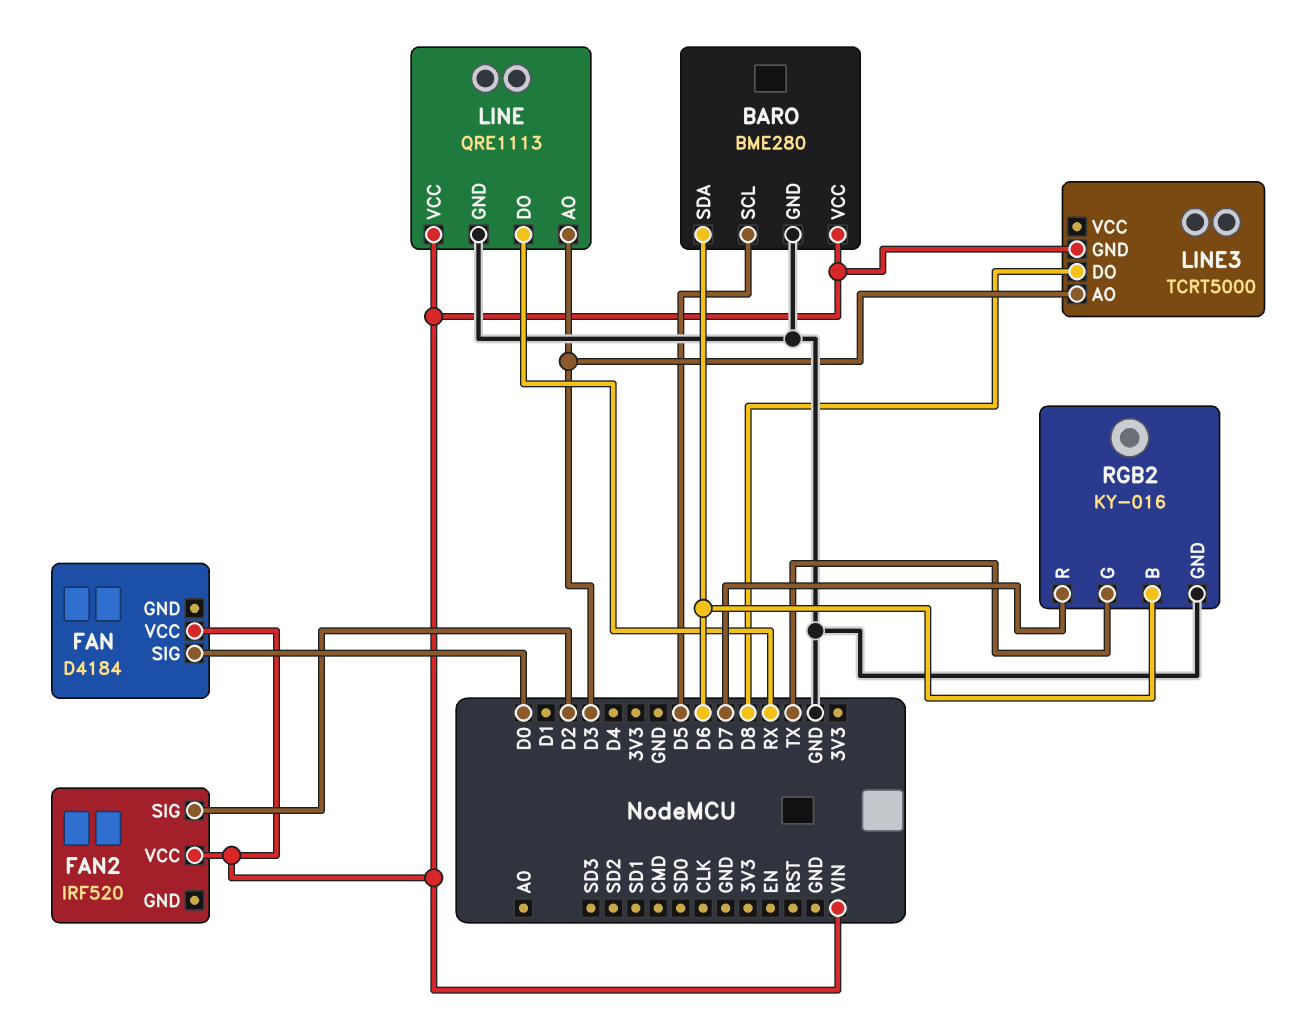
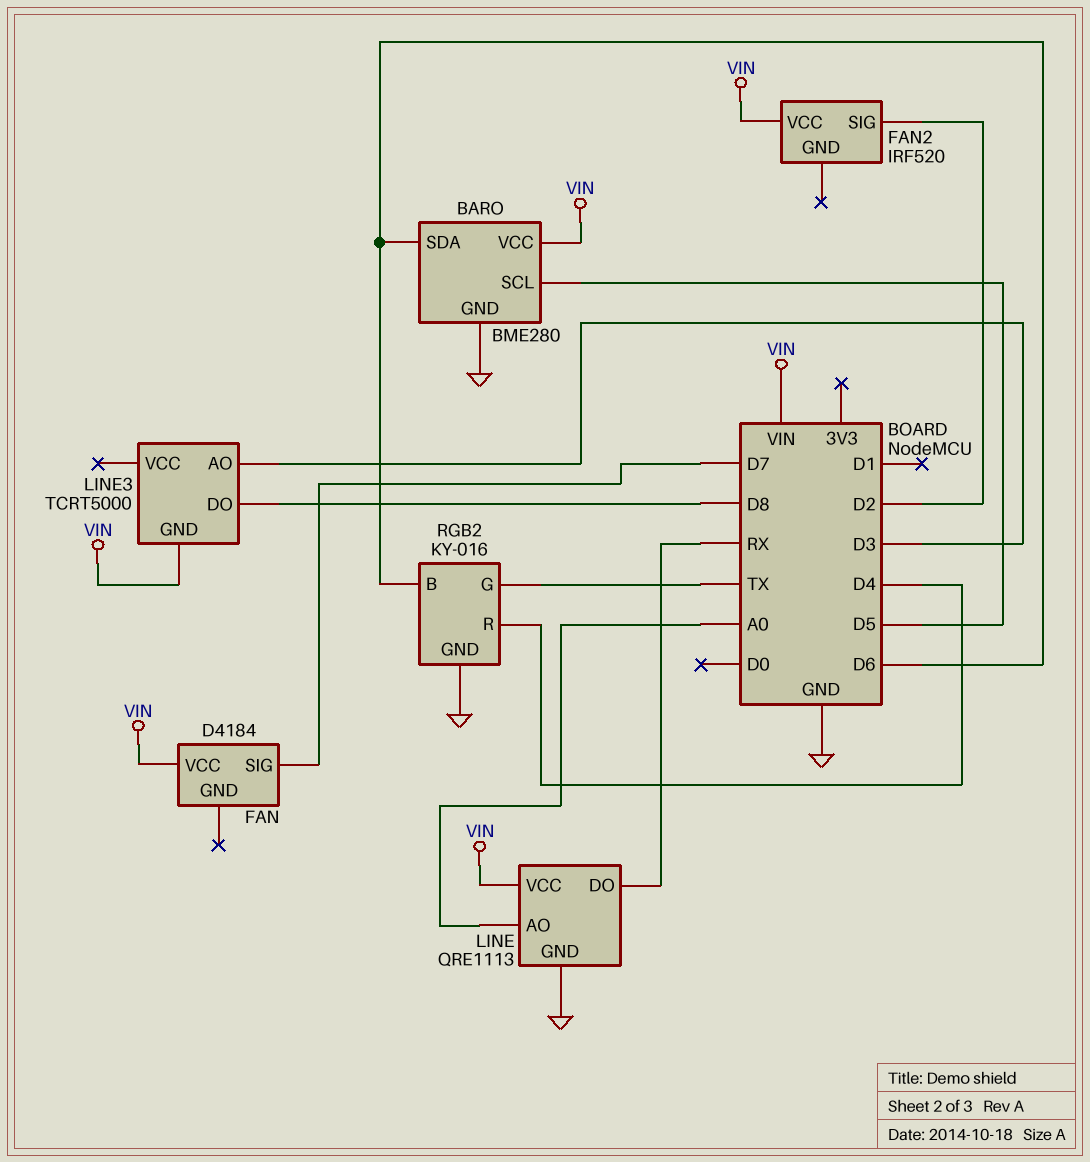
FAN pin SIG: D0 -> D7
LINE pin AO: D3 -> A0
RGB2 pin R: D7 -> D4

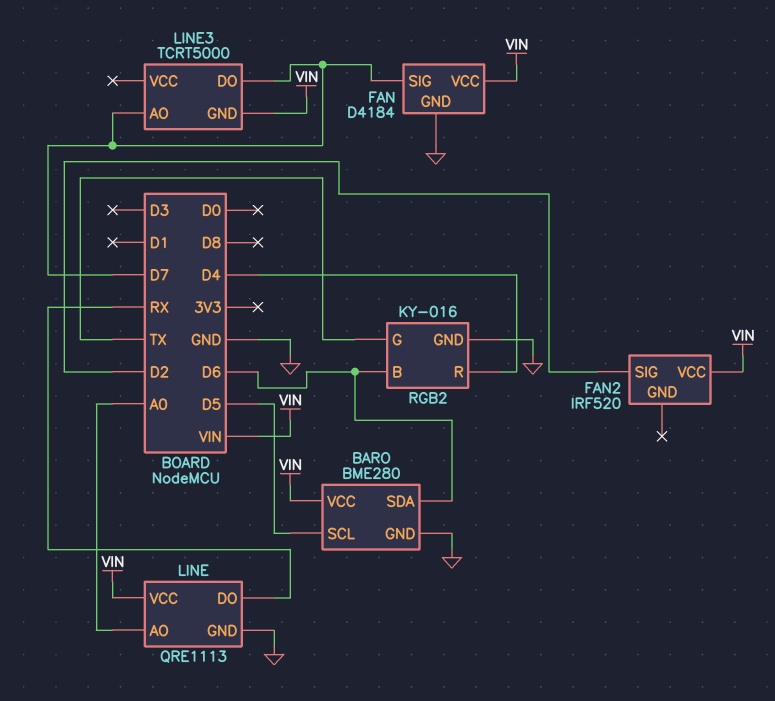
FAN pin GND: none -> GND
LINE3 pin AO: D3 -> D7
LINE3 pin DO: D8 -> D7

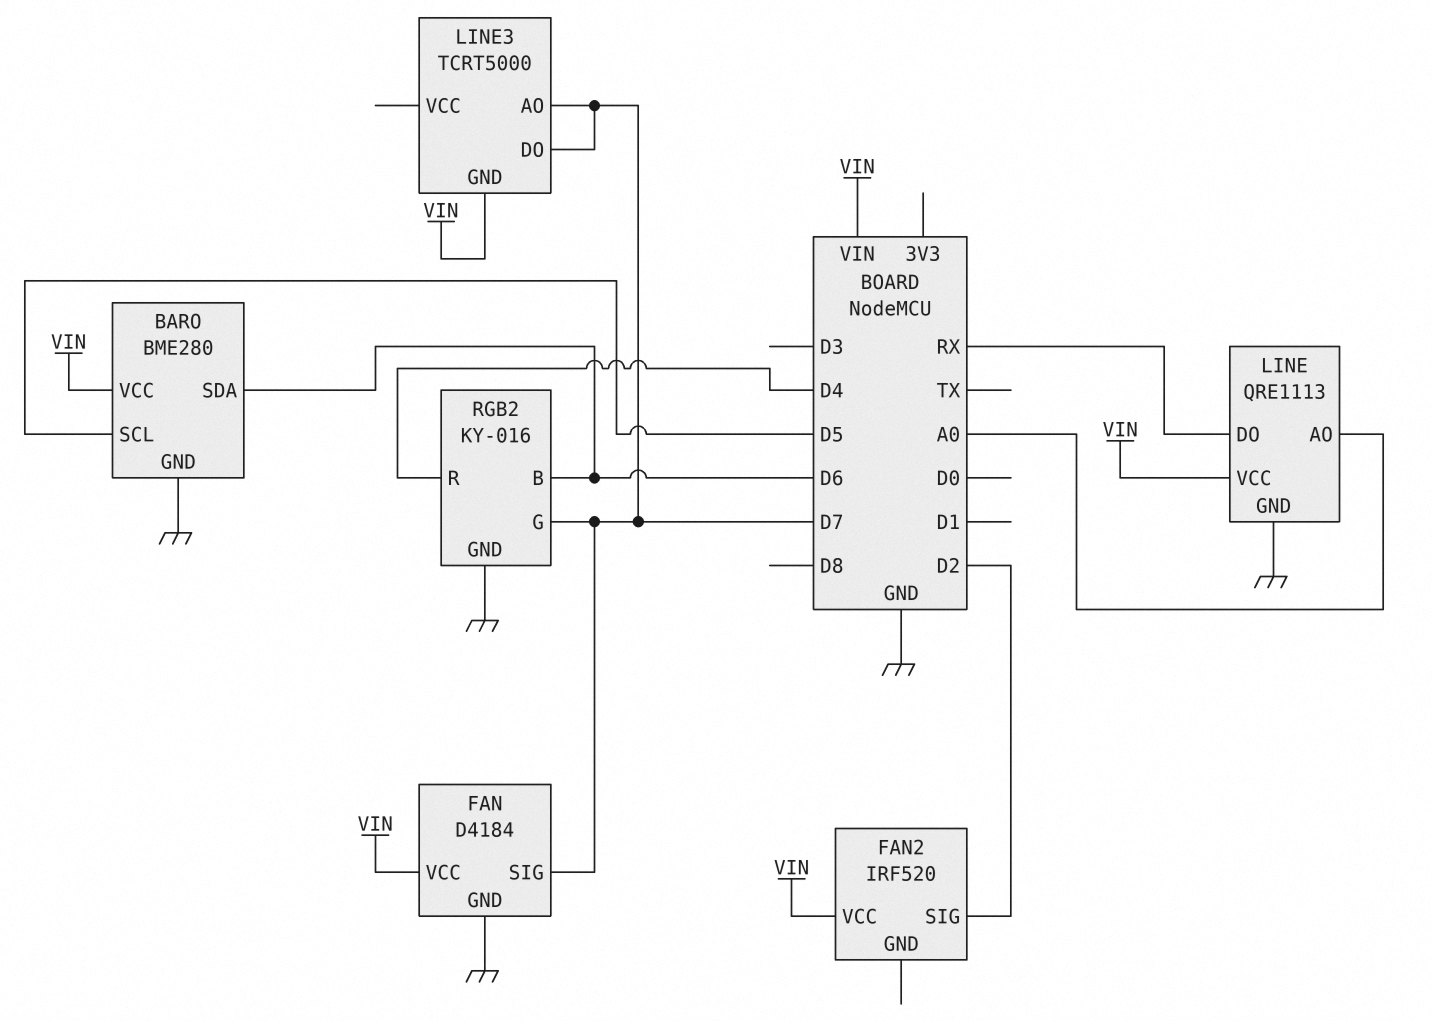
RGB2 pin G: TX -> D7

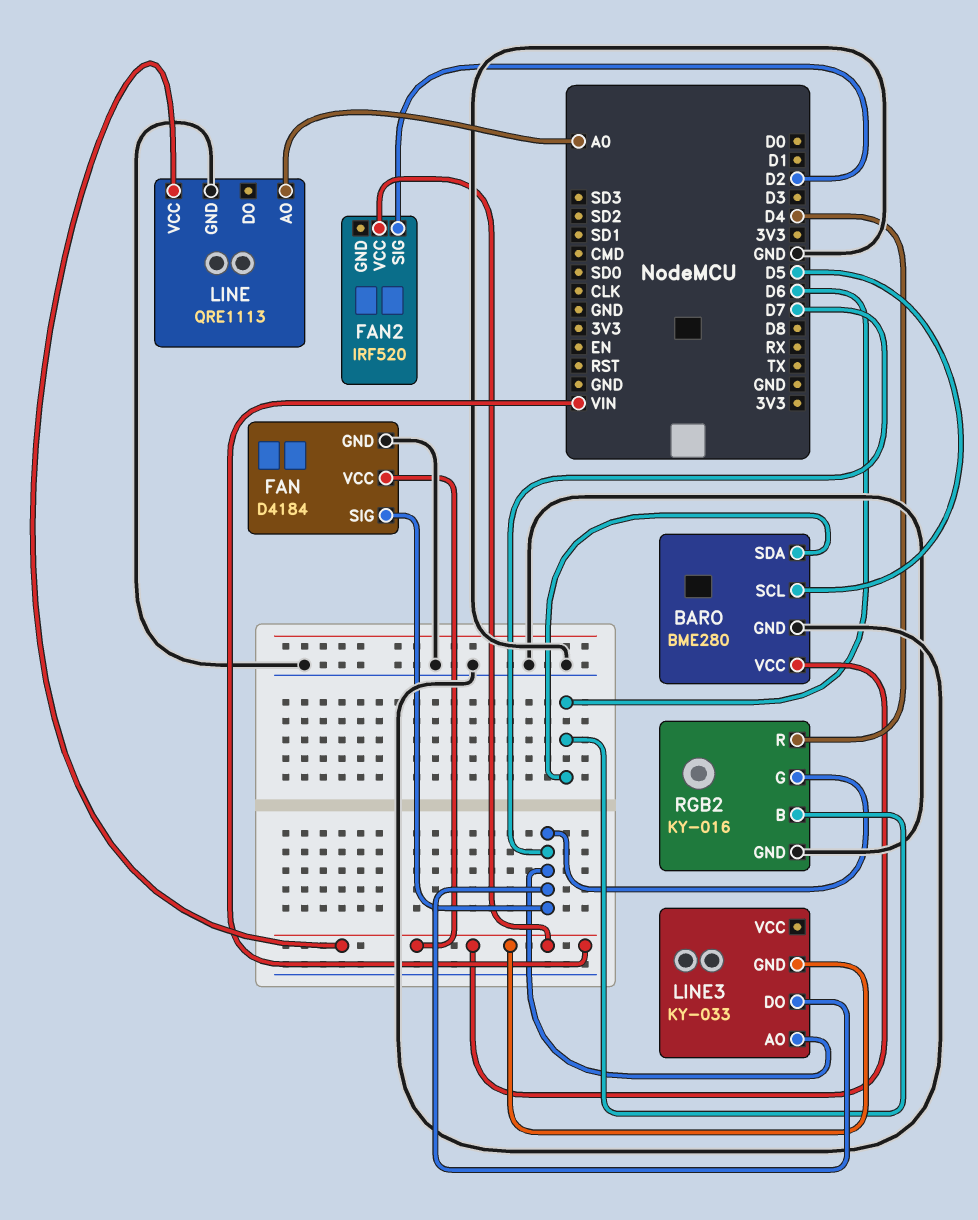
LINE pin DO: RX -> none
LINE3: TCRT5000 -> KY-033

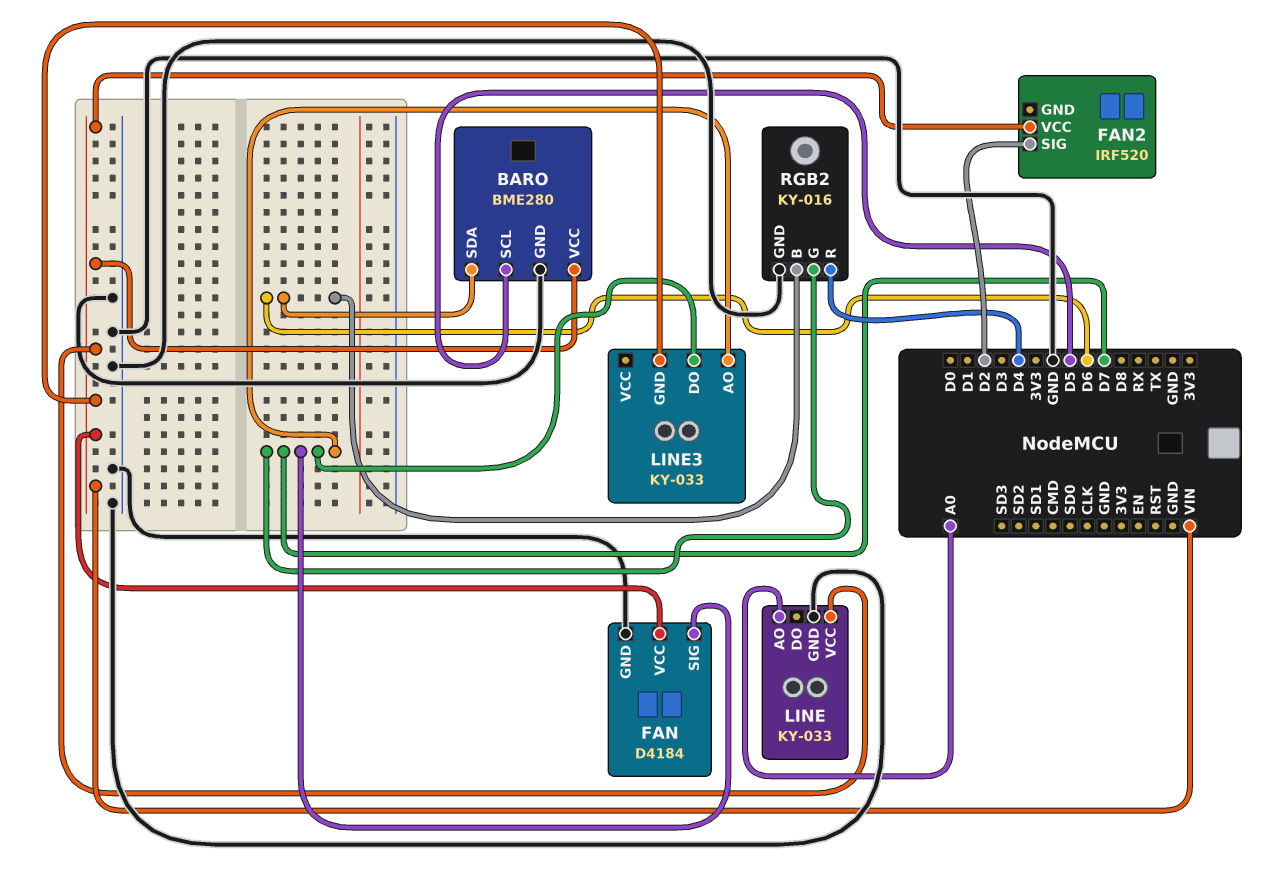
LINE: QRE1113 -> KY-033

